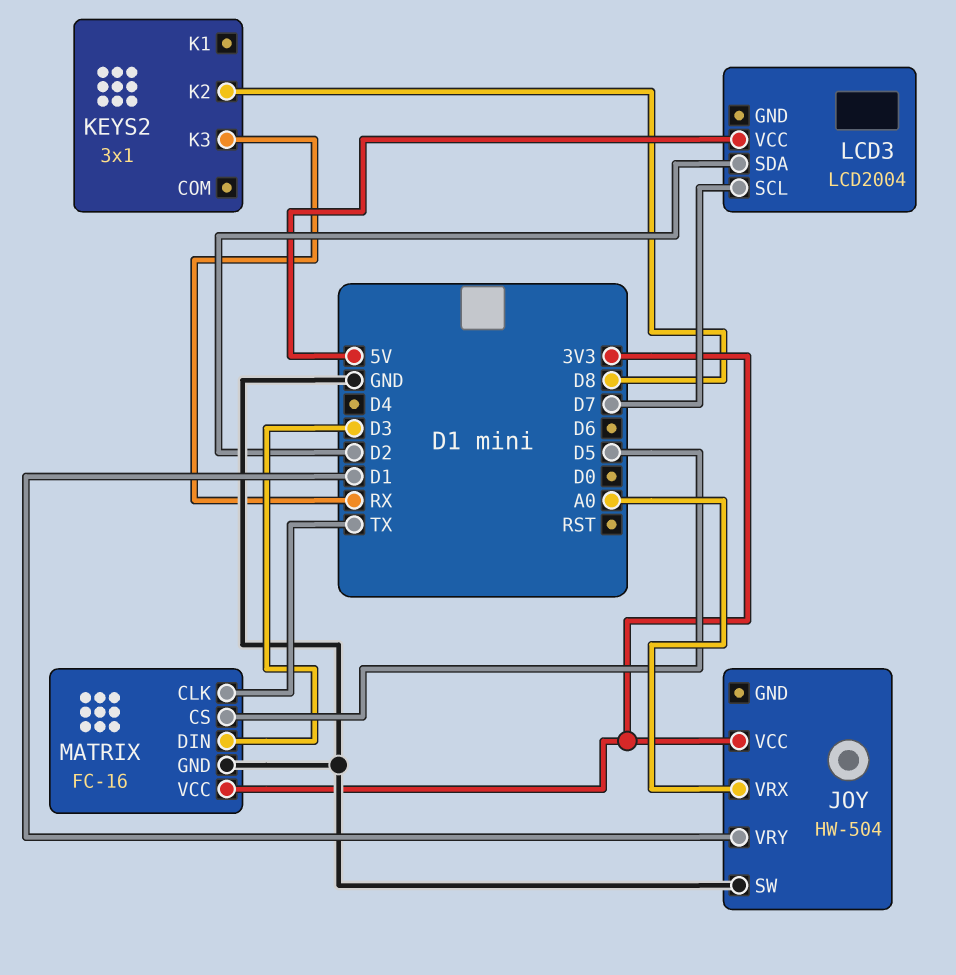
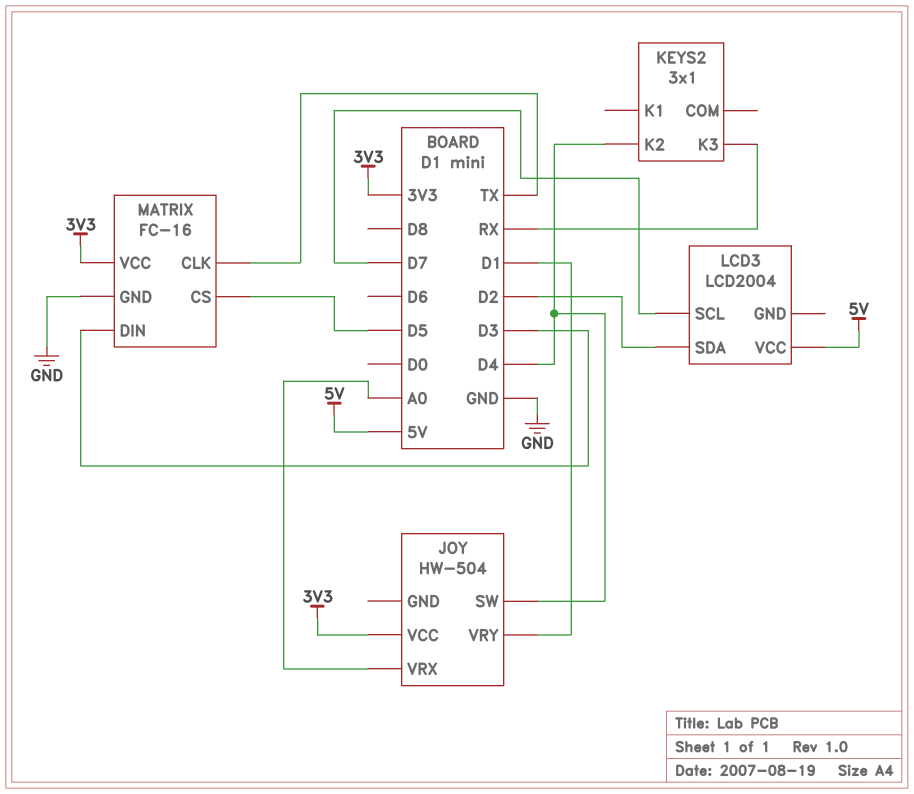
JOY pin SW: GND -> D4
KEYS2 pin K2: D8 -> D4

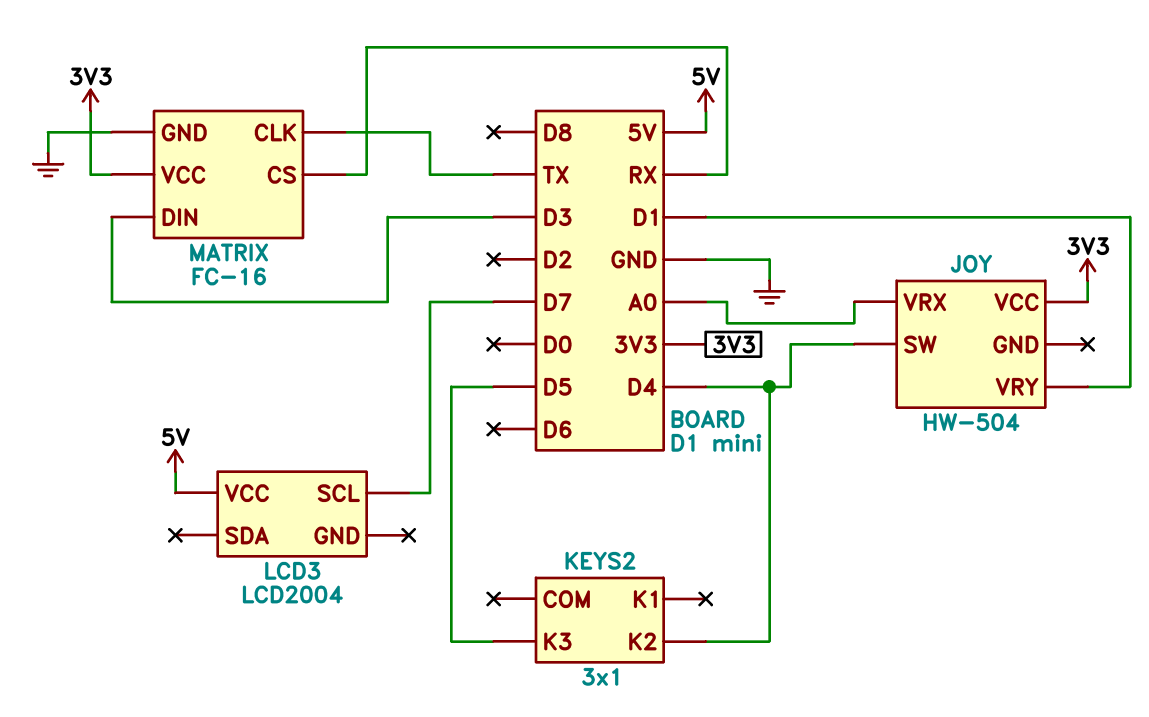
KEYS2 pin K3: RX -> D5
LCD3 pin SDA: D2 -> none
MATRIX pin CS: D5 -> RX

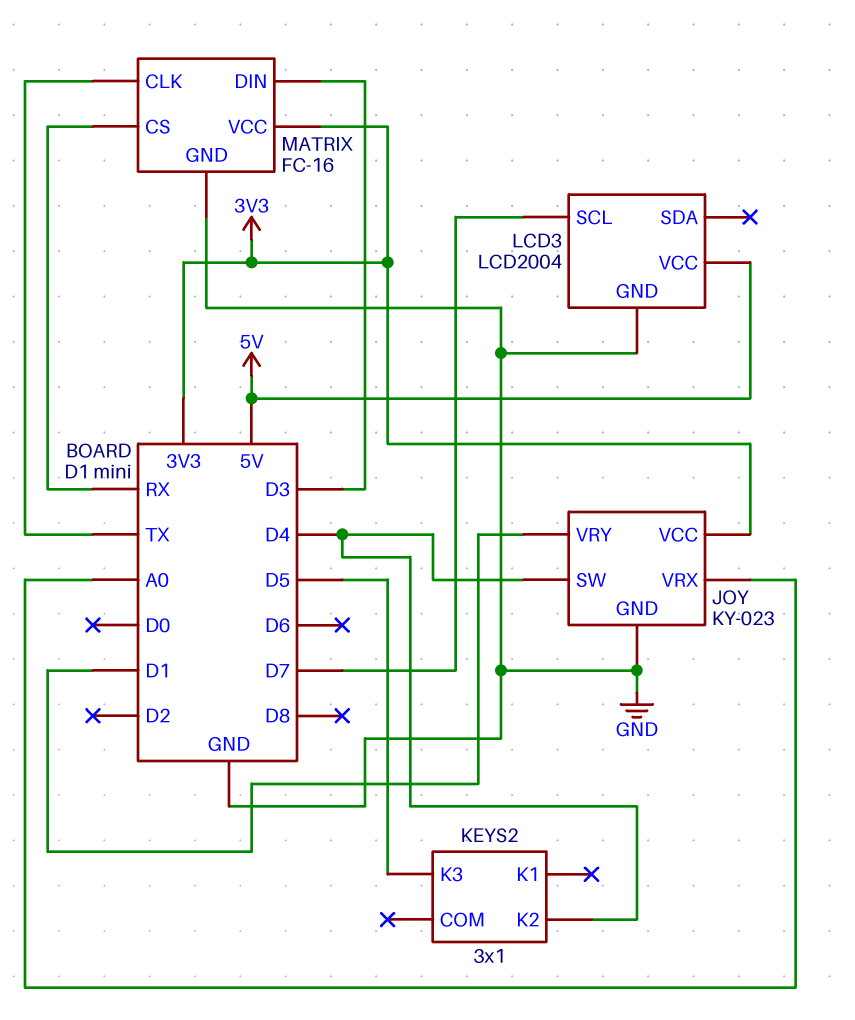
JOY: HW-504 -> KY-023
JOY pin GND: none -> GND
LCD3 pin GND: none -> GND

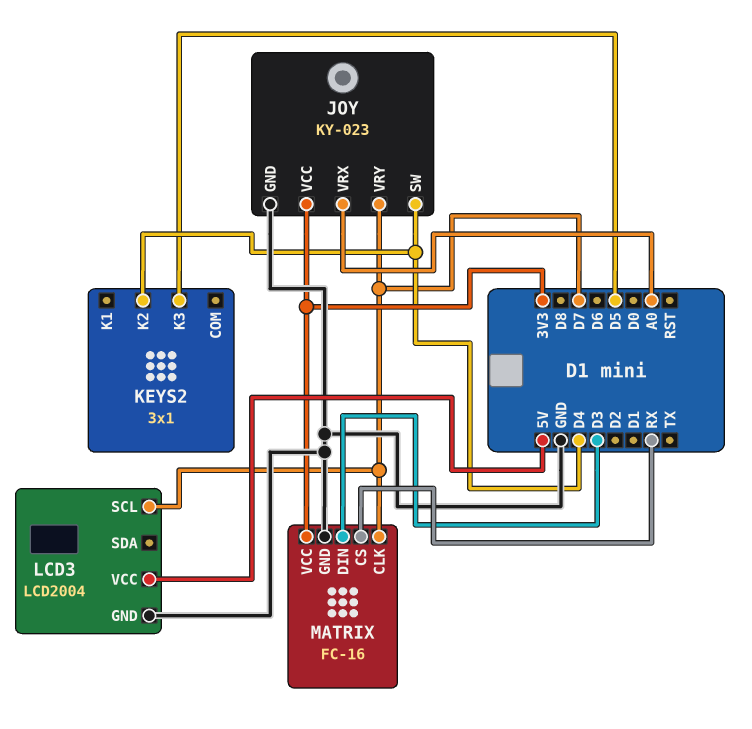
JOY pin VRY: D1 -> D7
MATRIX pin CLK: TX -> D7

